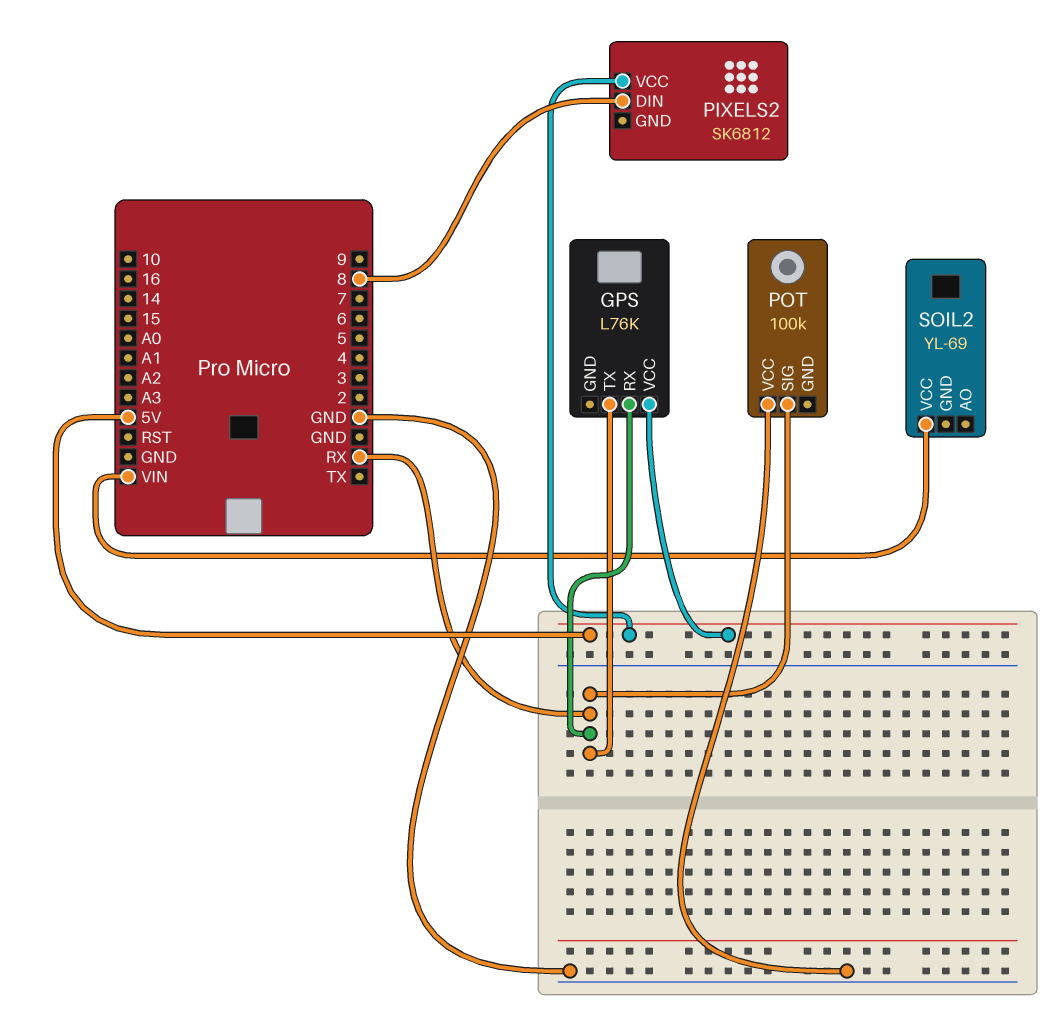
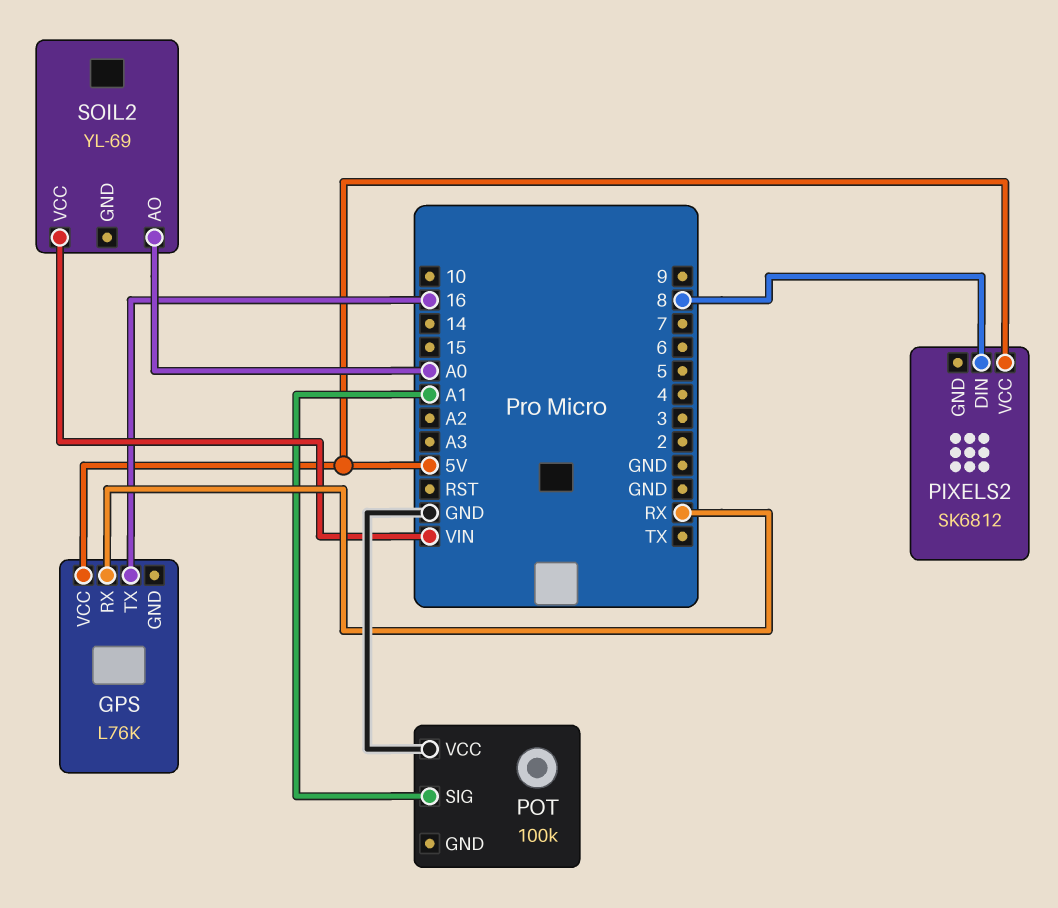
GPS pin TX: RX -> 16
POT pin SIG: RX -> A1
SOIL2 pin AO: none -> A0

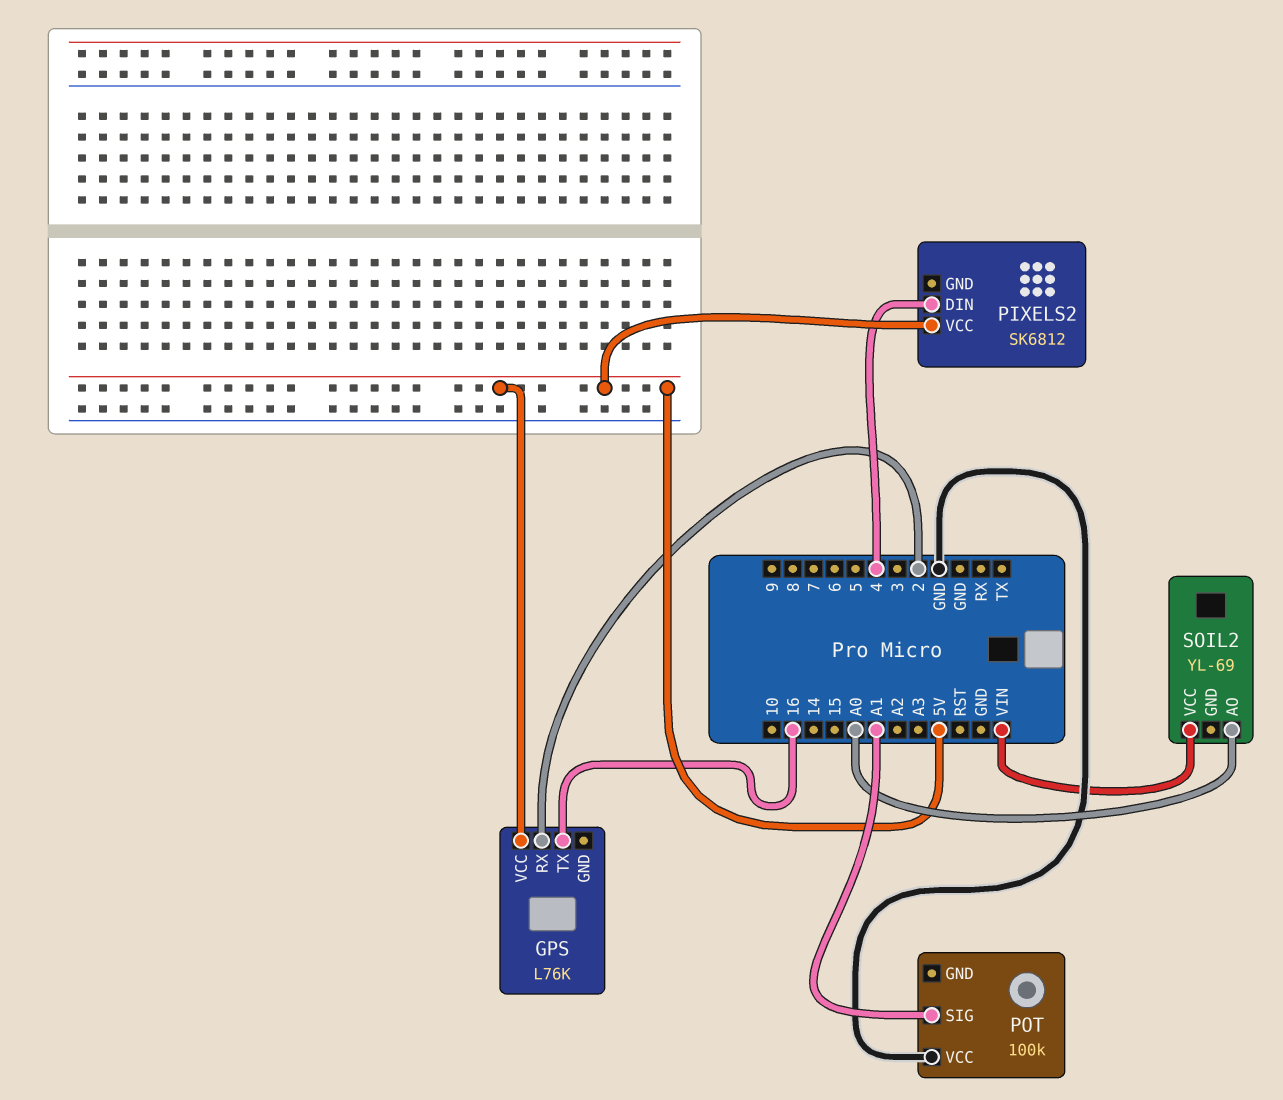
GPS pin RX: RX -> 2
PIXELS2 pin DIN: 8 -> 4

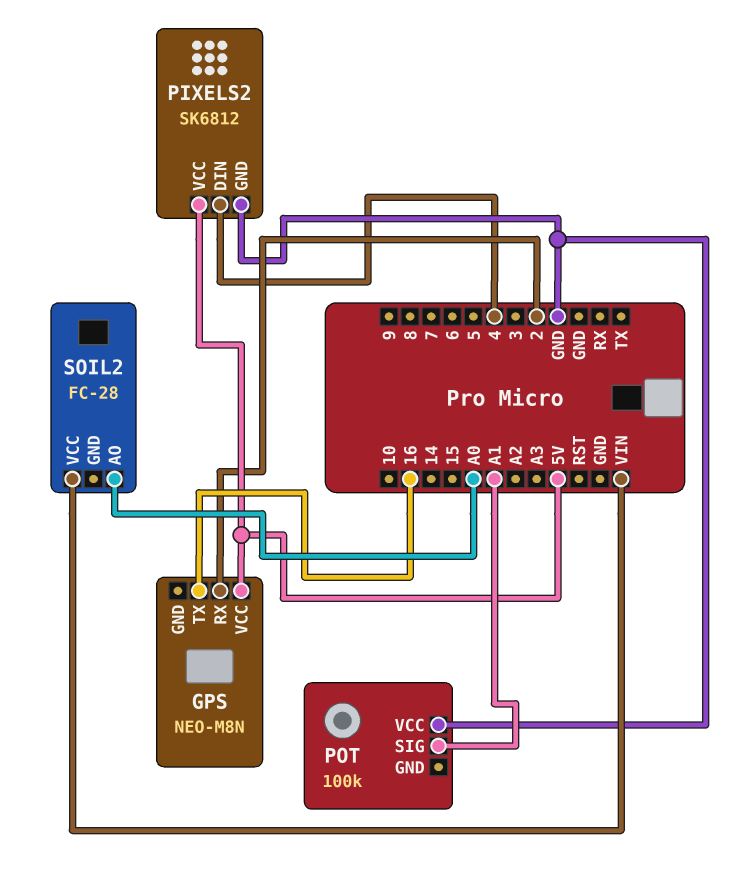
GPS: L76K -> NEO-M8N
PIXELS2 pin GND: none -> GND
SOIL2: YL-69 -> FC-28

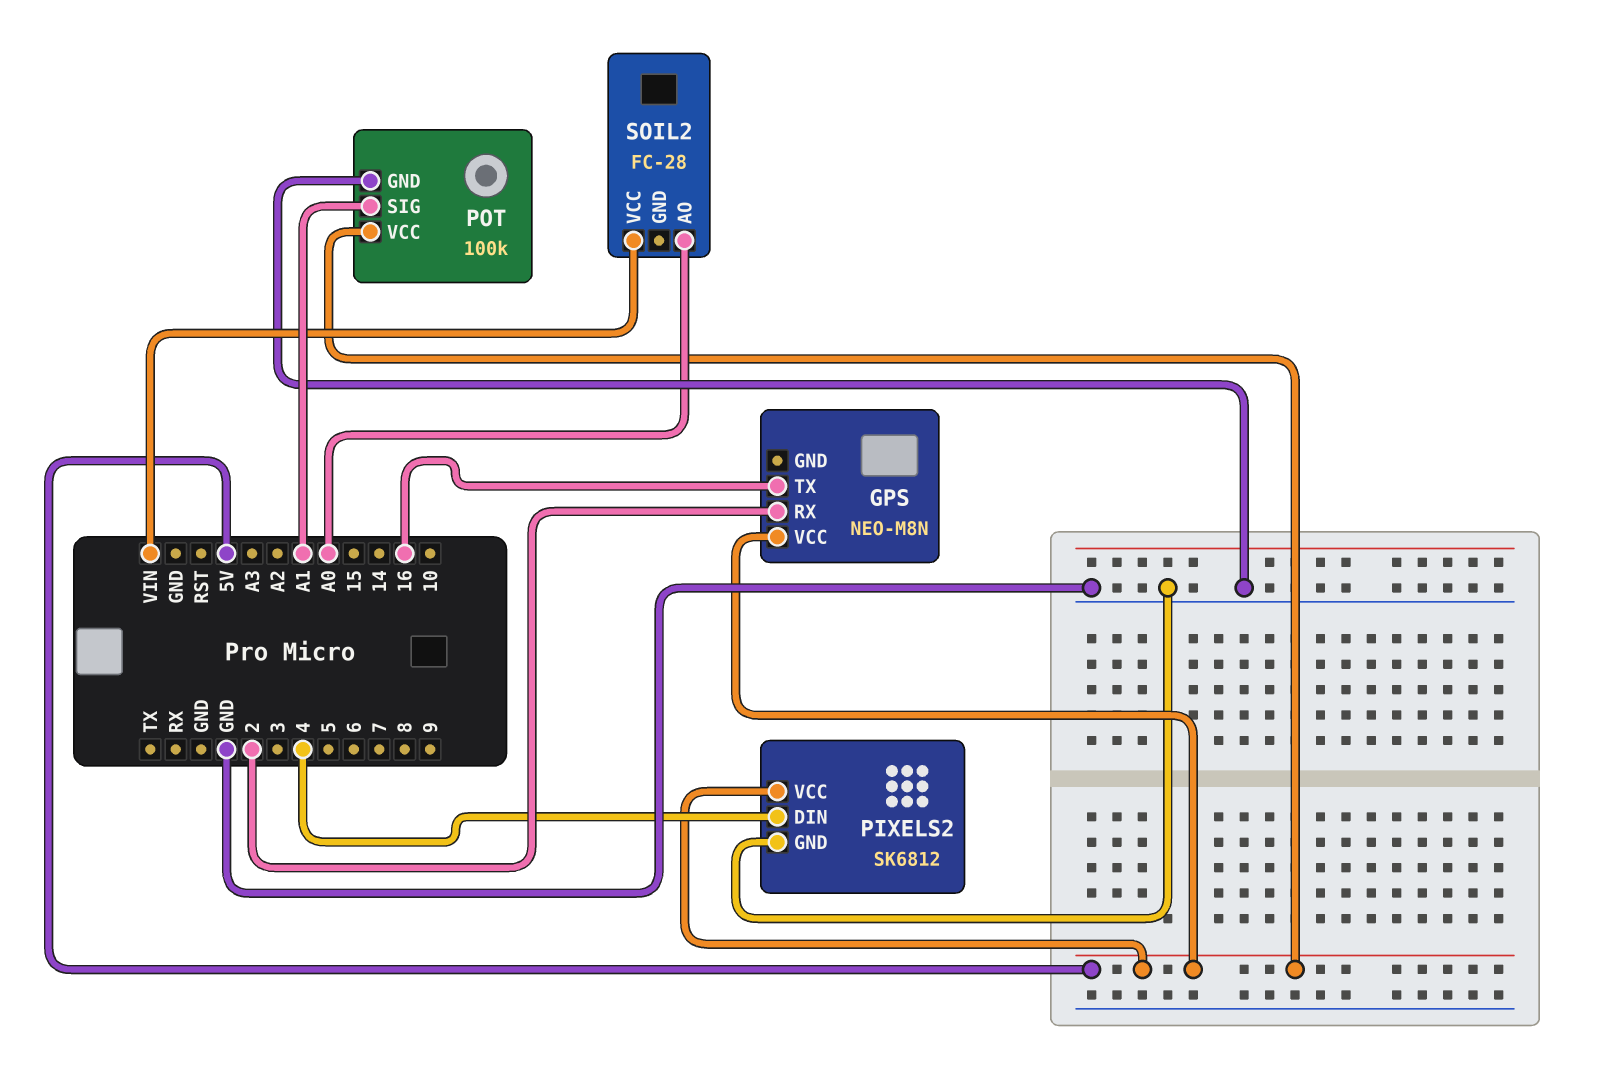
POT pin GND: none -> GND
POT pin VCC: GND -> 5V

